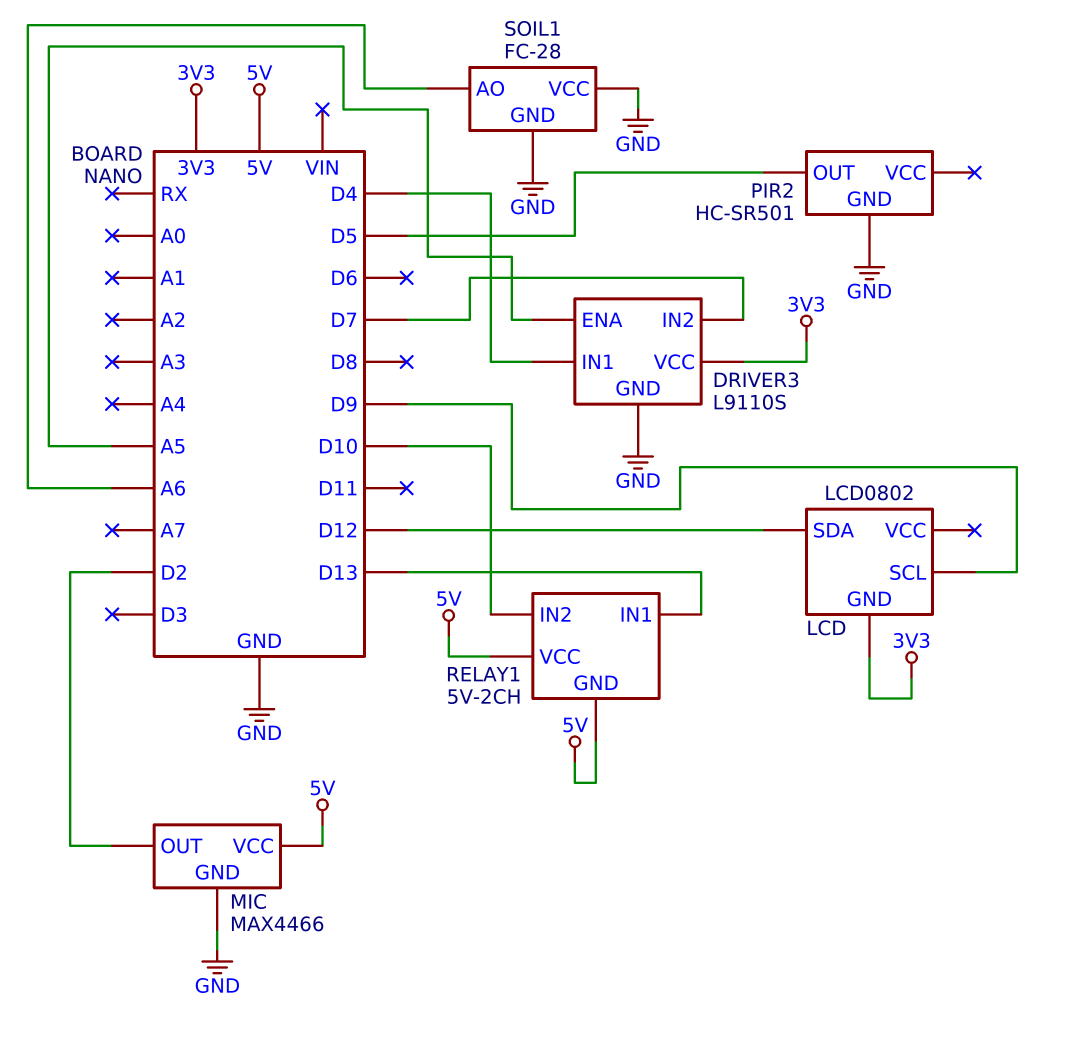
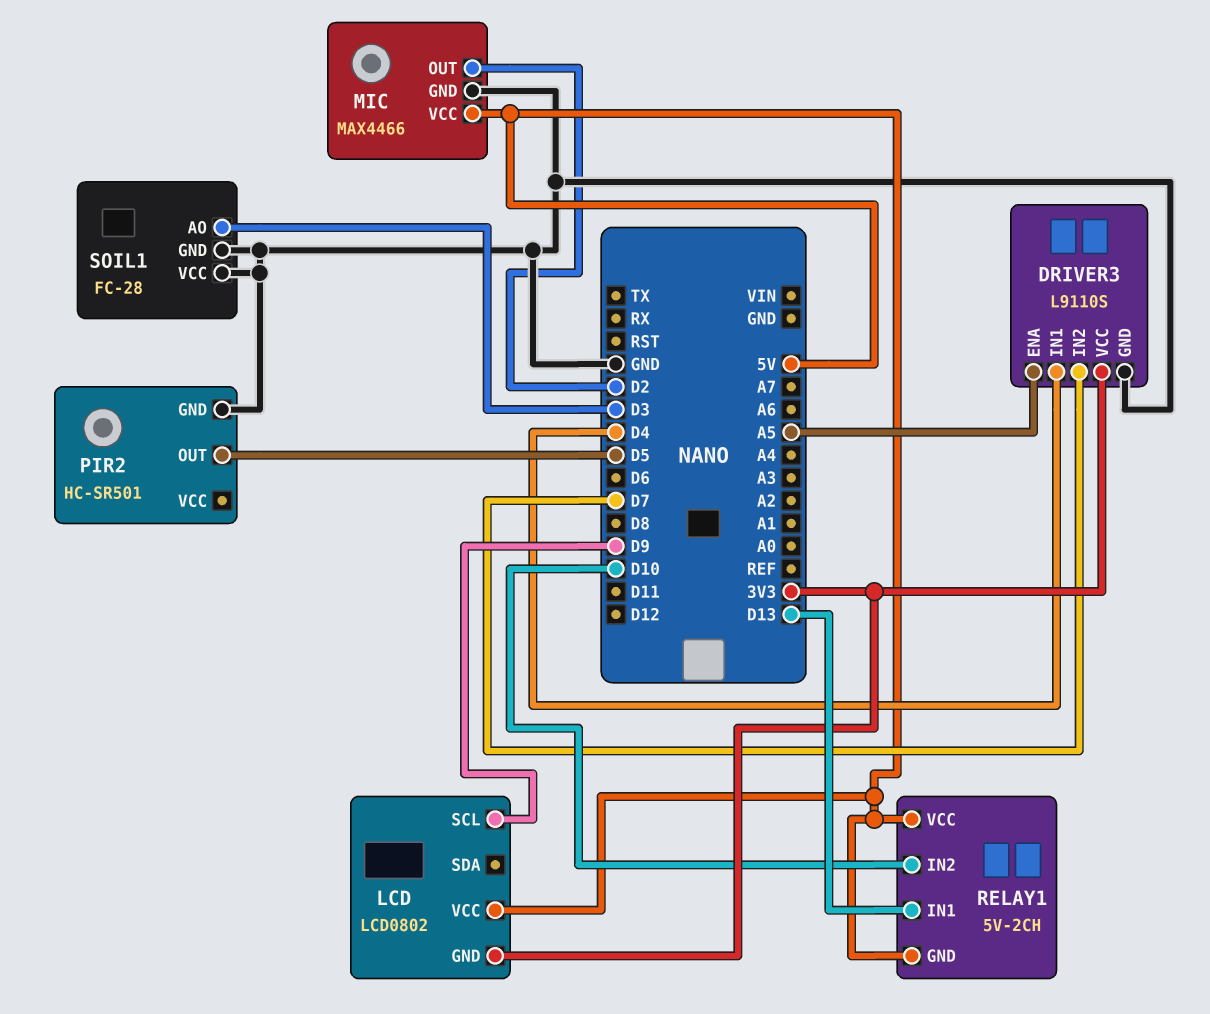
LCD pin SDA: D12 -> none
LCD pin VCC: none -> 5V
SOIL1 pin AO: A6 -> D3

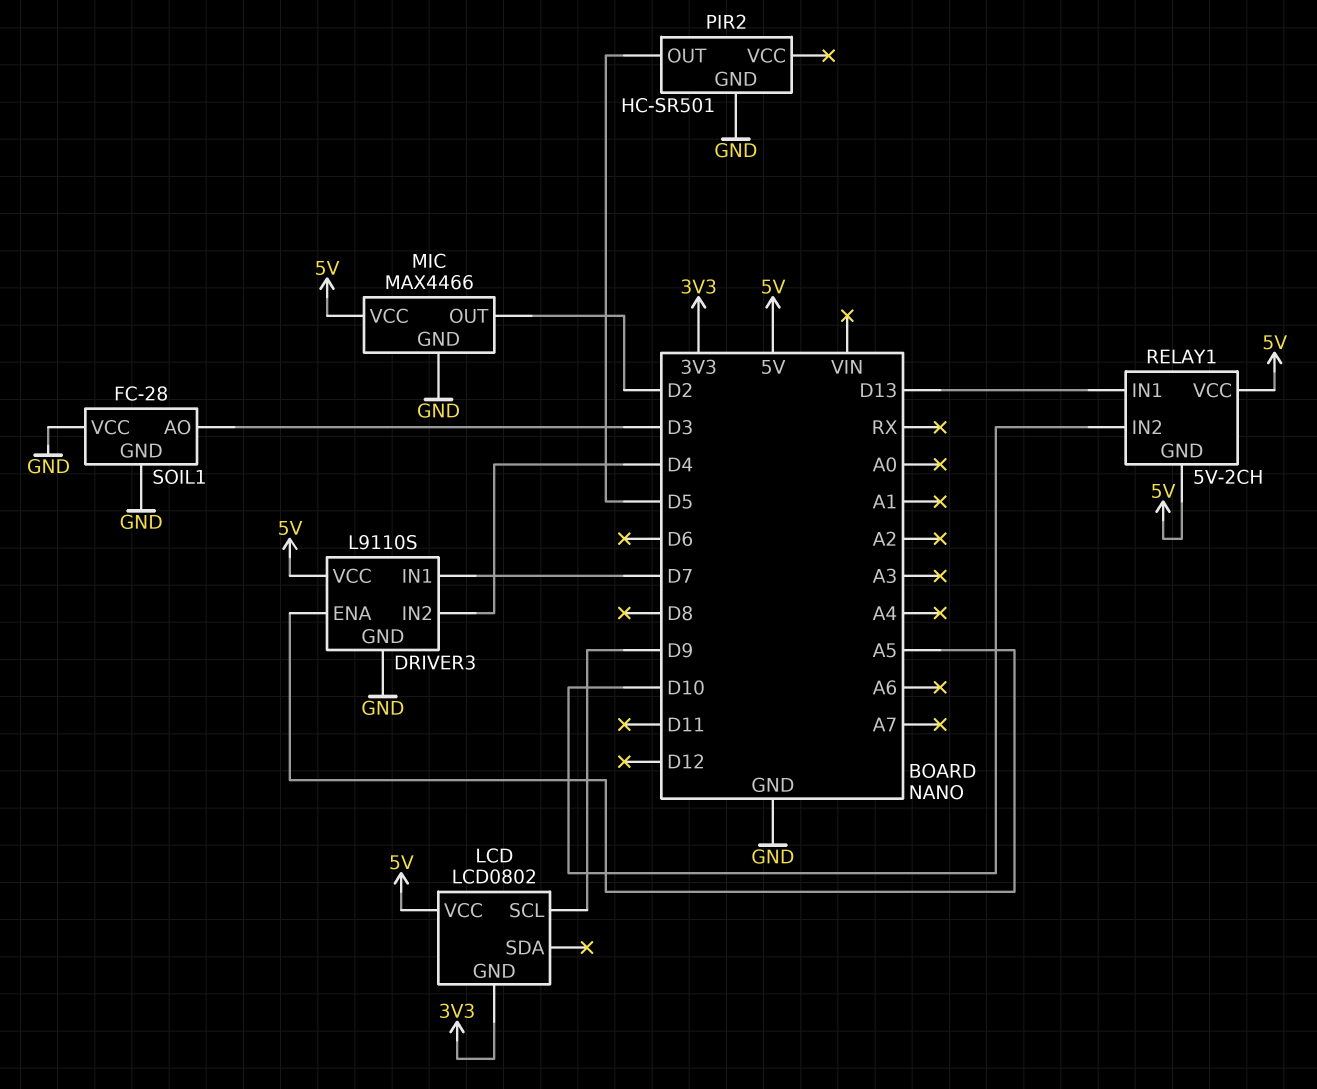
DRIVER3 pin IN1: D4 -> D7
DRIVER3 pin IN2: D7 -> D4
DRIVER3 pin VCC: 3V3 -> 5V

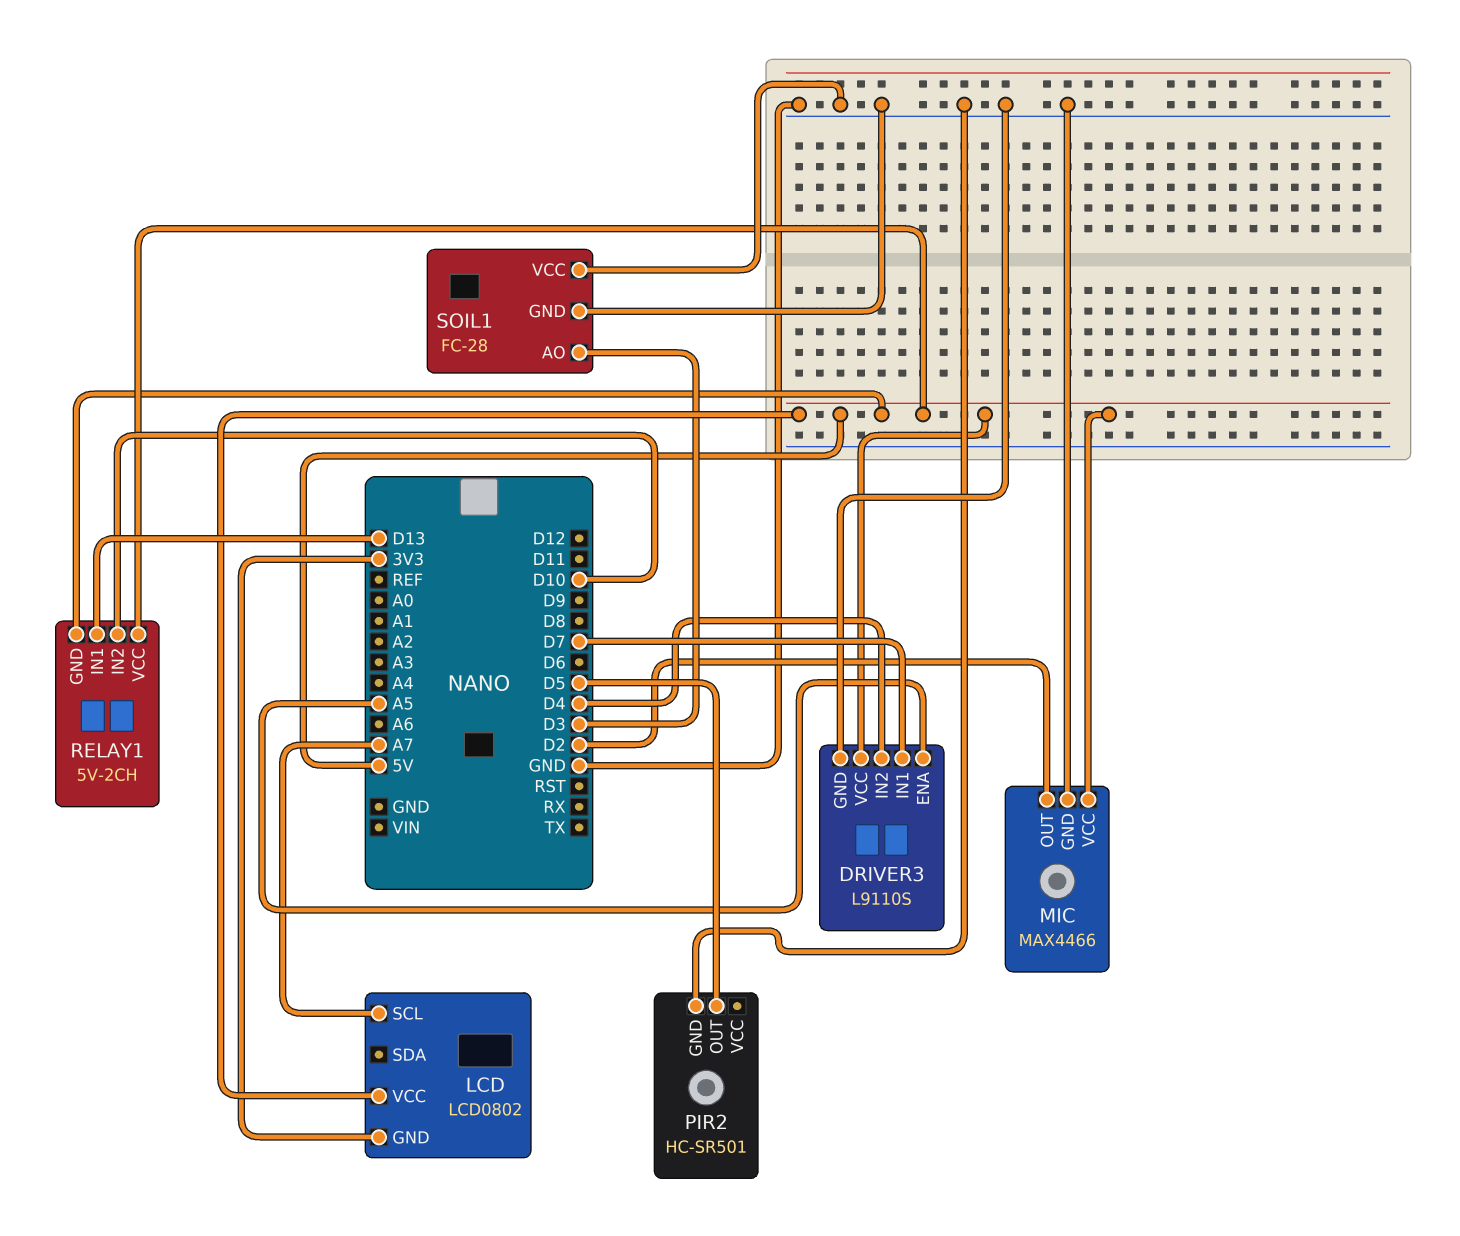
LCD pin SCL: D9 -> A7

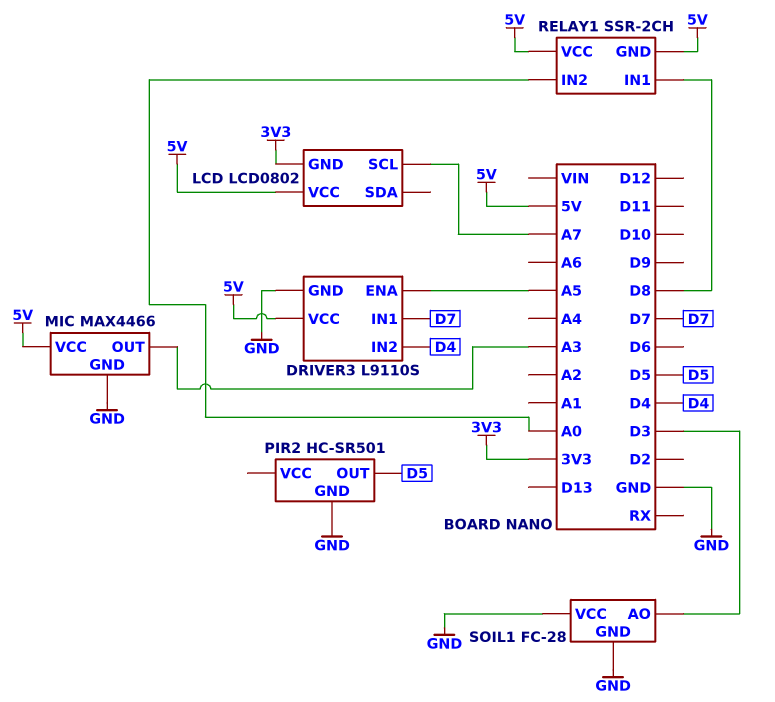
MIC pin OUT: D2 -> A3
RELAY1: 5V-2CH -> SSR-2CH
RELAY1 pin IN1: D13 -> D8
RELAY1 pin IN2: D10 -> A0

